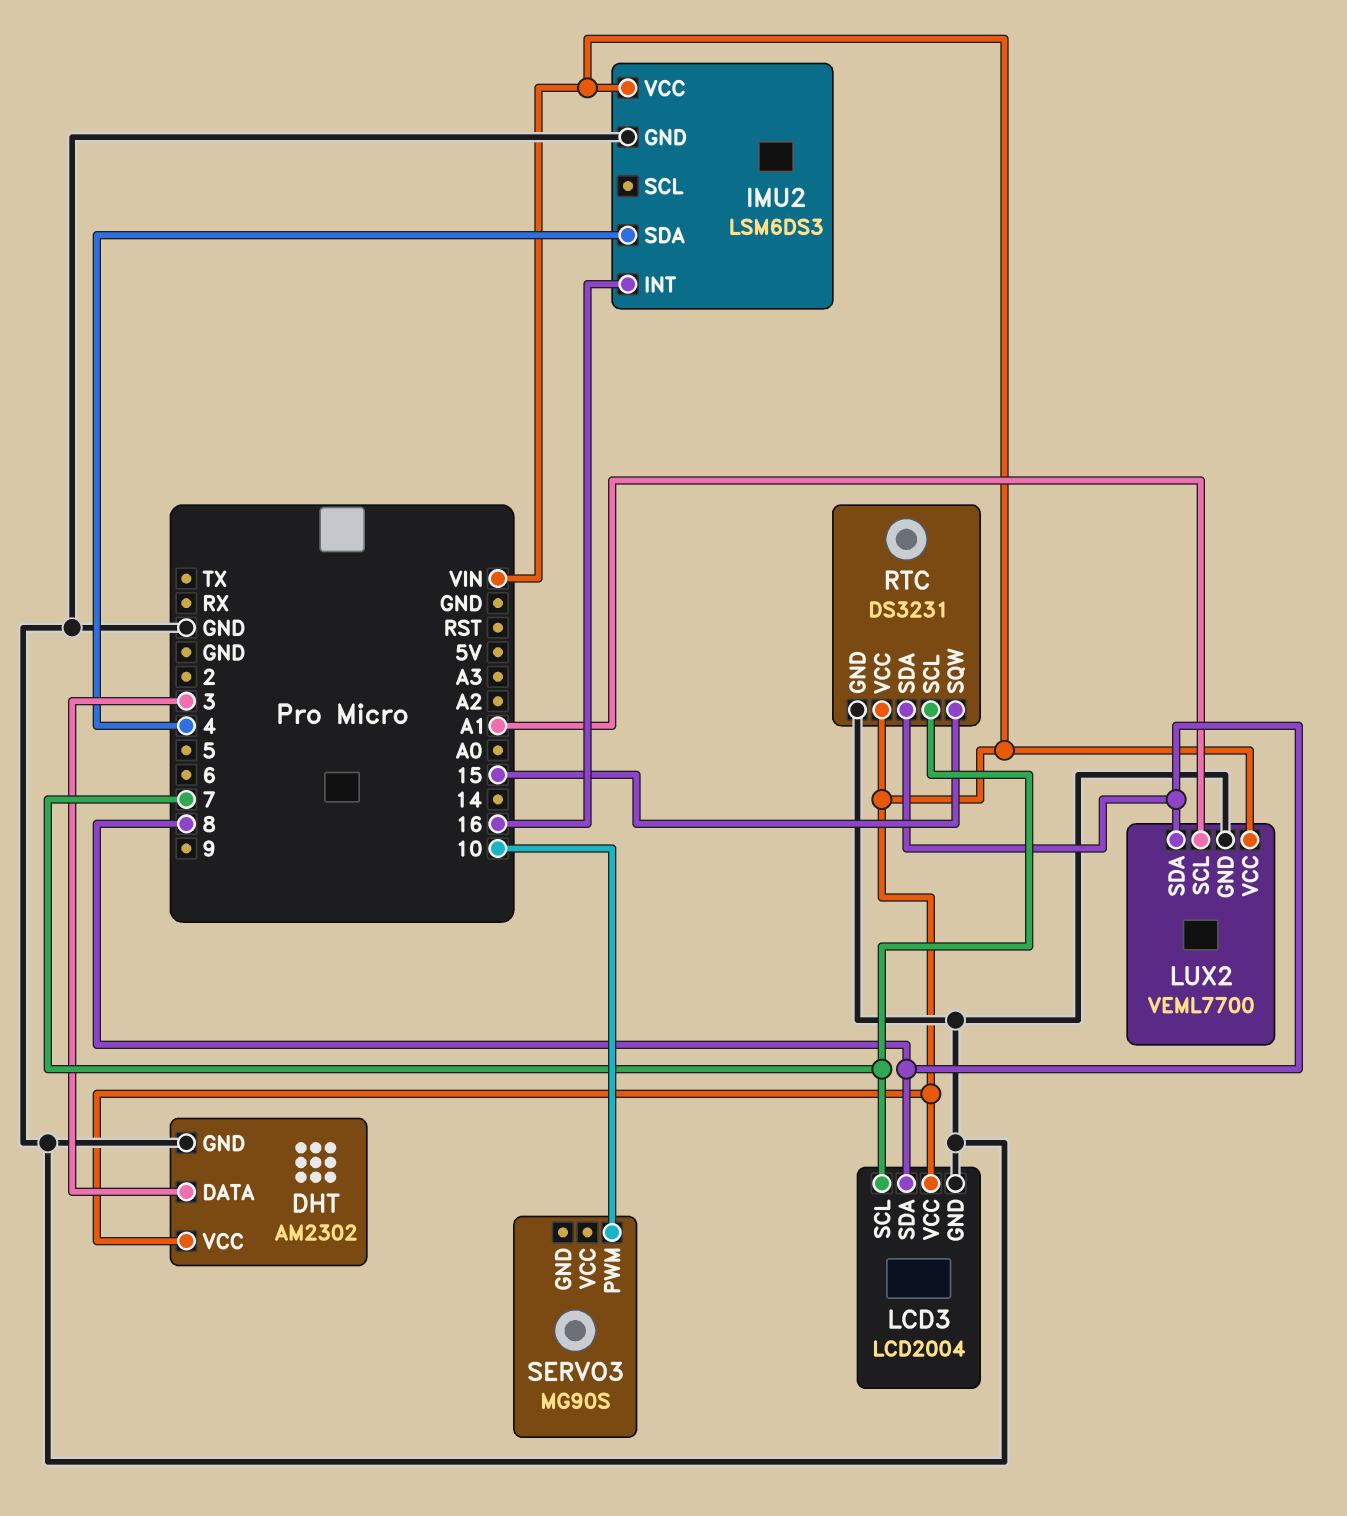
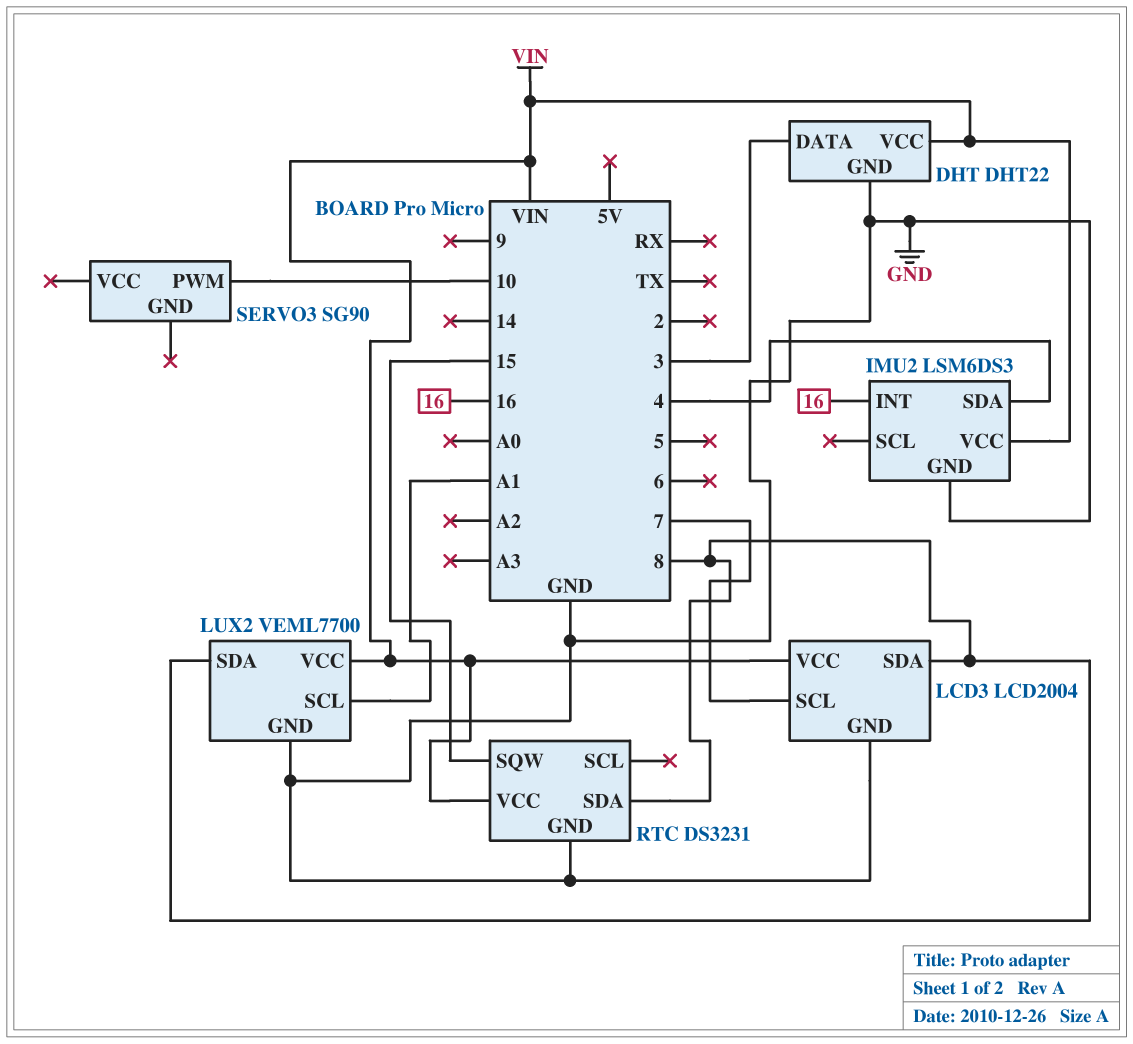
DHT: AM2302 -> DHT22
RTC pin SCL: 7 -> none
SERVO3: MG90S -> SG90

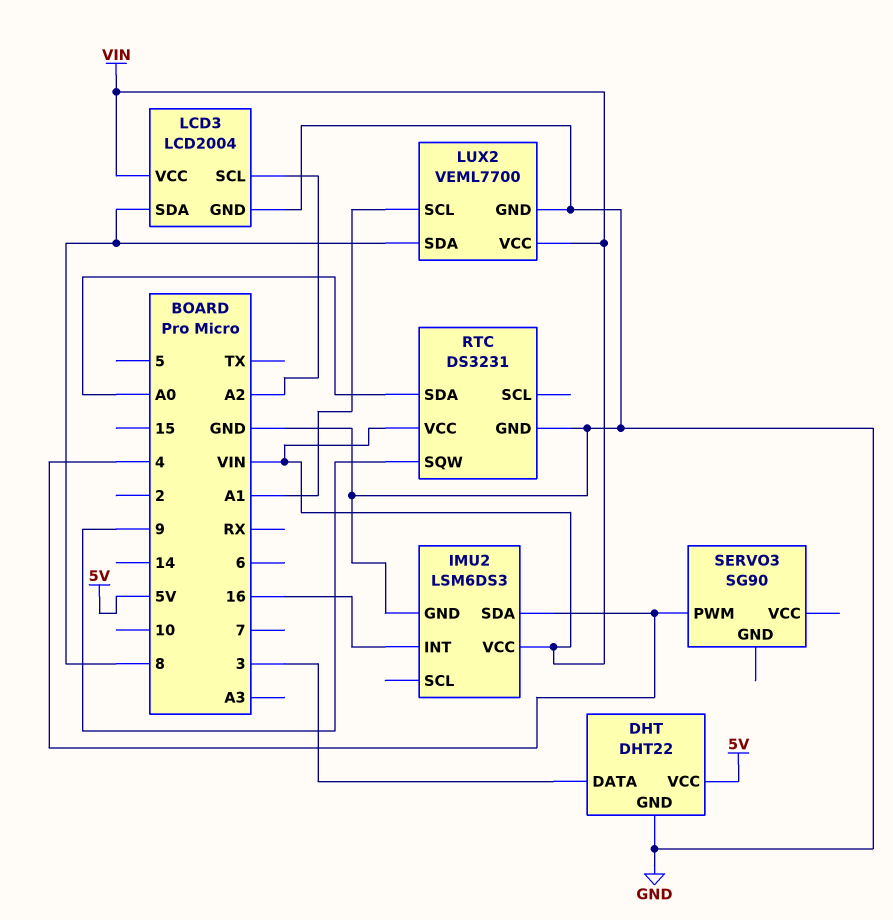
DHT pin VCC: VIN -> 5V
LCD3 pin SCL: 7 -> A2
RTC pin SDA: 8 -> A0
RTC pin SQW: 15 -> 9
SERVO3 pin PWM: 10 -> 4

